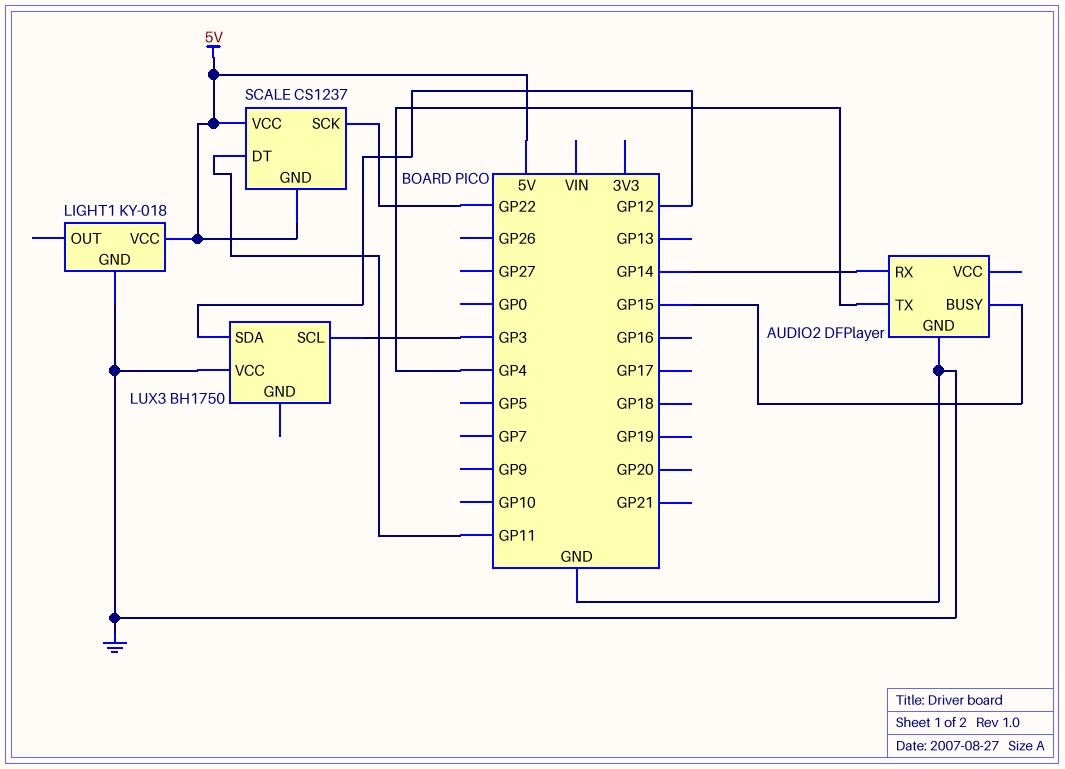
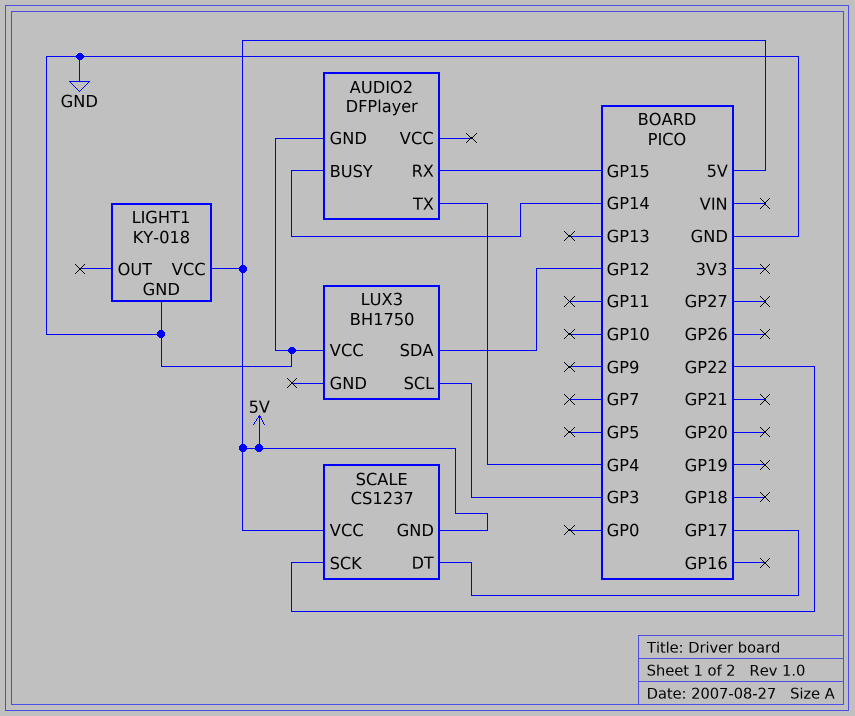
AUDIO2 pin BUSY: GP15 -> GP14
AUDIO2 pin RX: GP14 -> GP15
SCALE pin DT: GP11 -> GP17

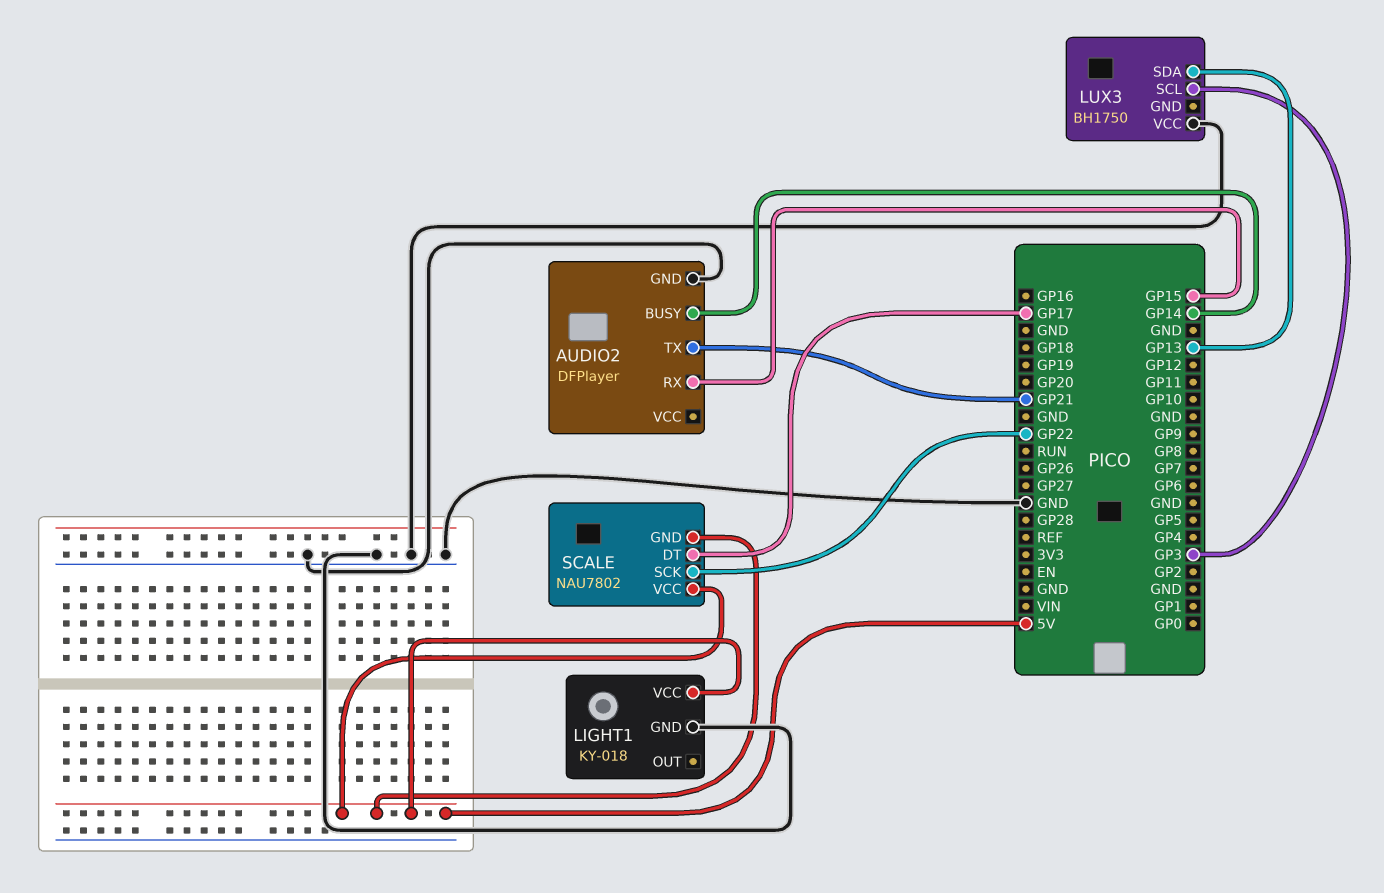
AUDIO2 pin TX: GP4 -> GP21
LUX3 pin SDA: GP12 -> GP13
SCALE: CS1237 -> NAU7802

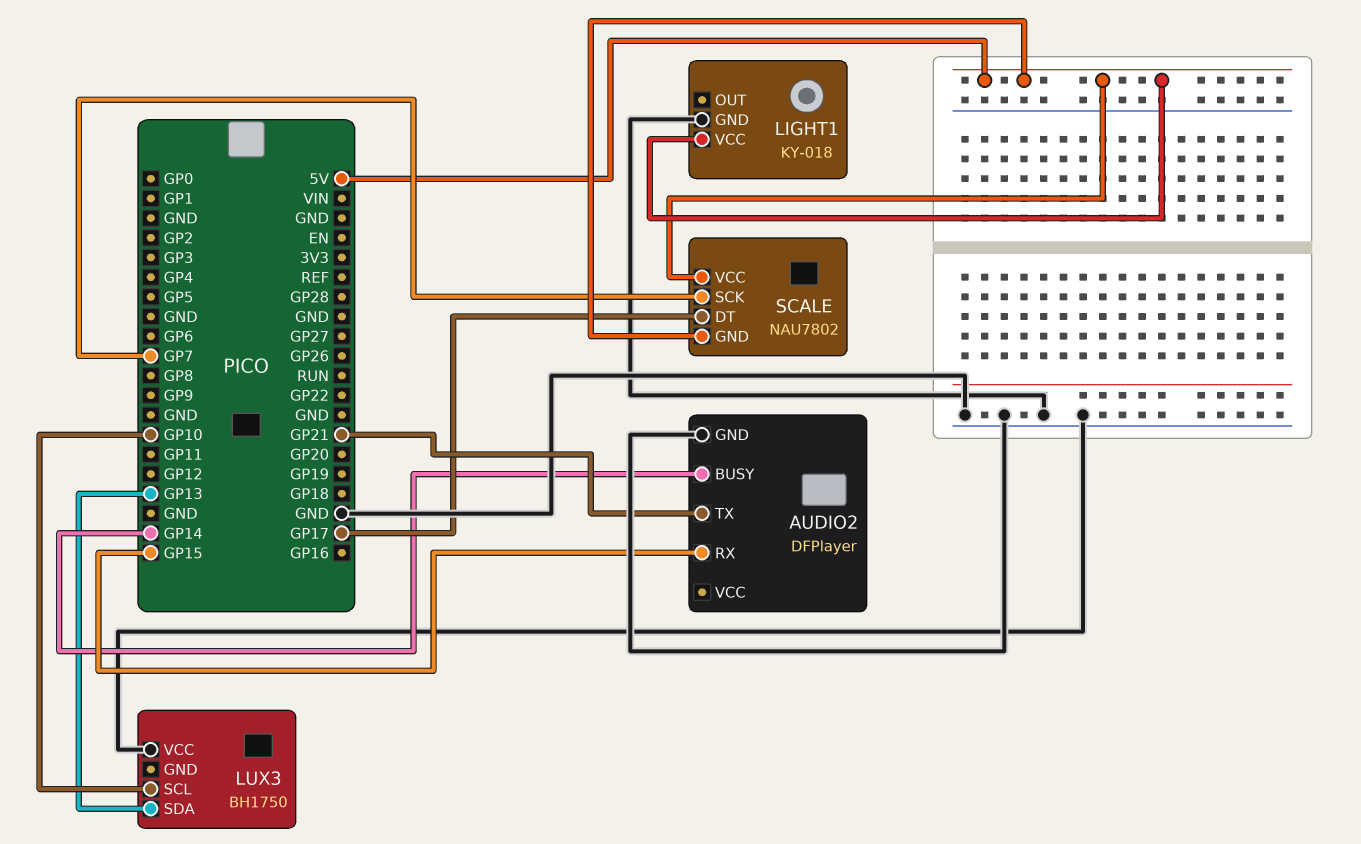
LUX3 pin SCL: GP3 -> GP10
SCALE pin SCK: GP22 -> GP7

